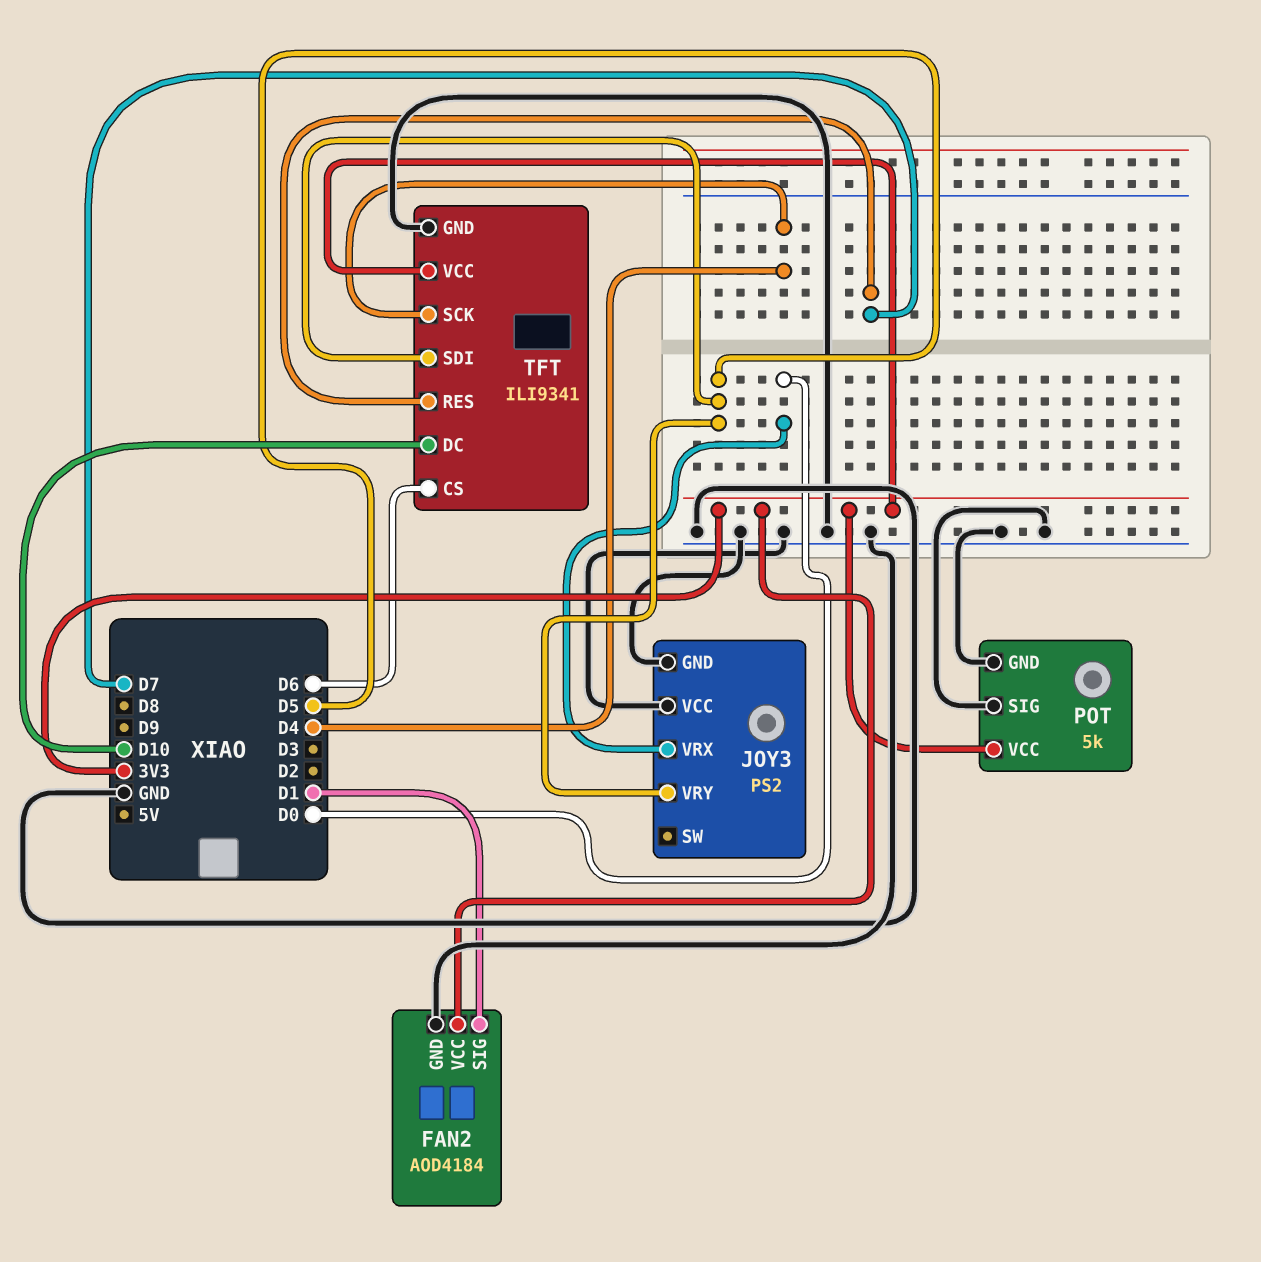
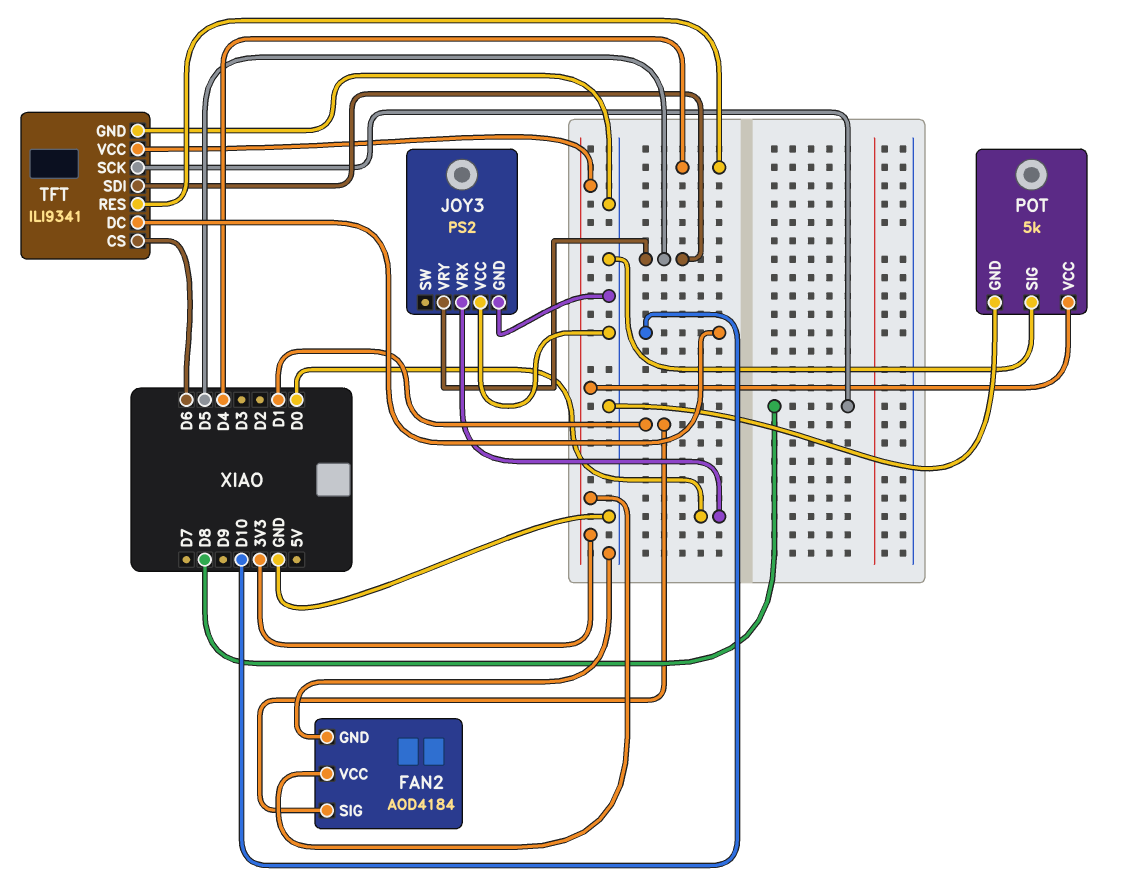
TFT pin RES: D7 -> D4
TFT pin SCK: D4 -> D8

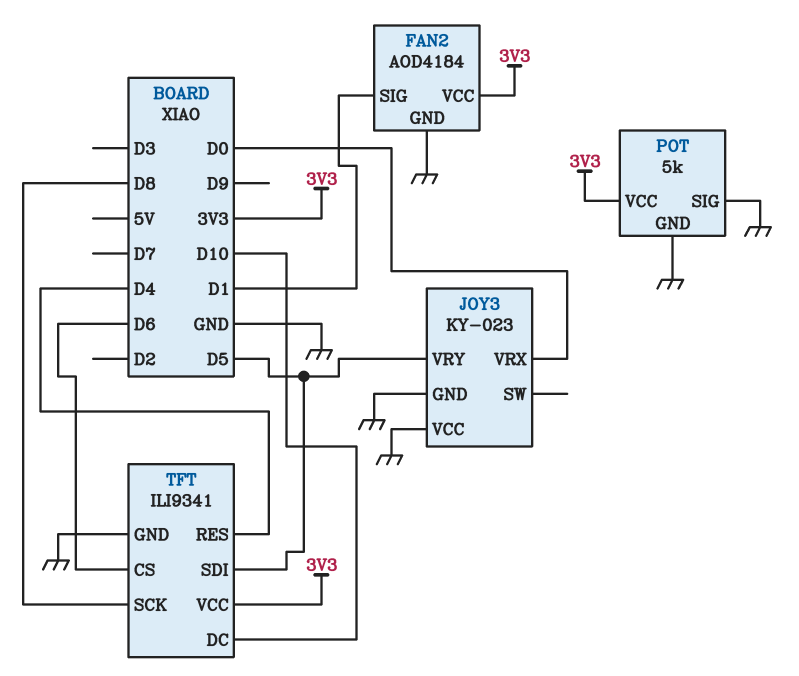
JOY3: PS2 -> KY-023

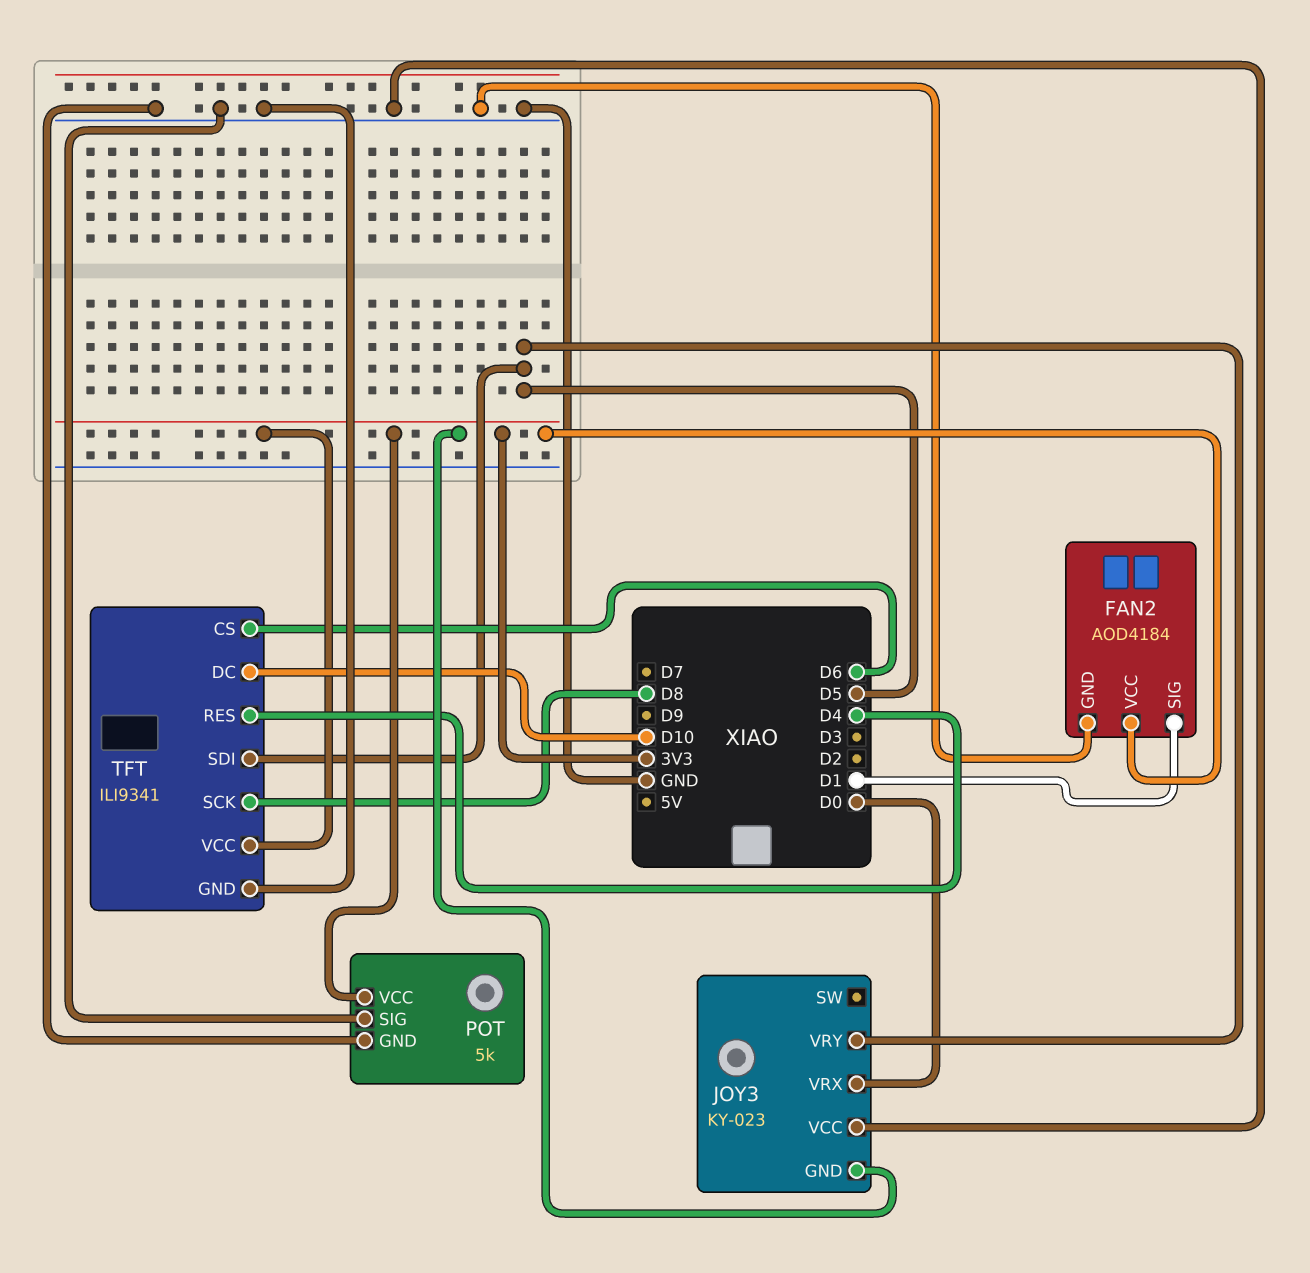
JOY3 pin GND: GND -> 3V3

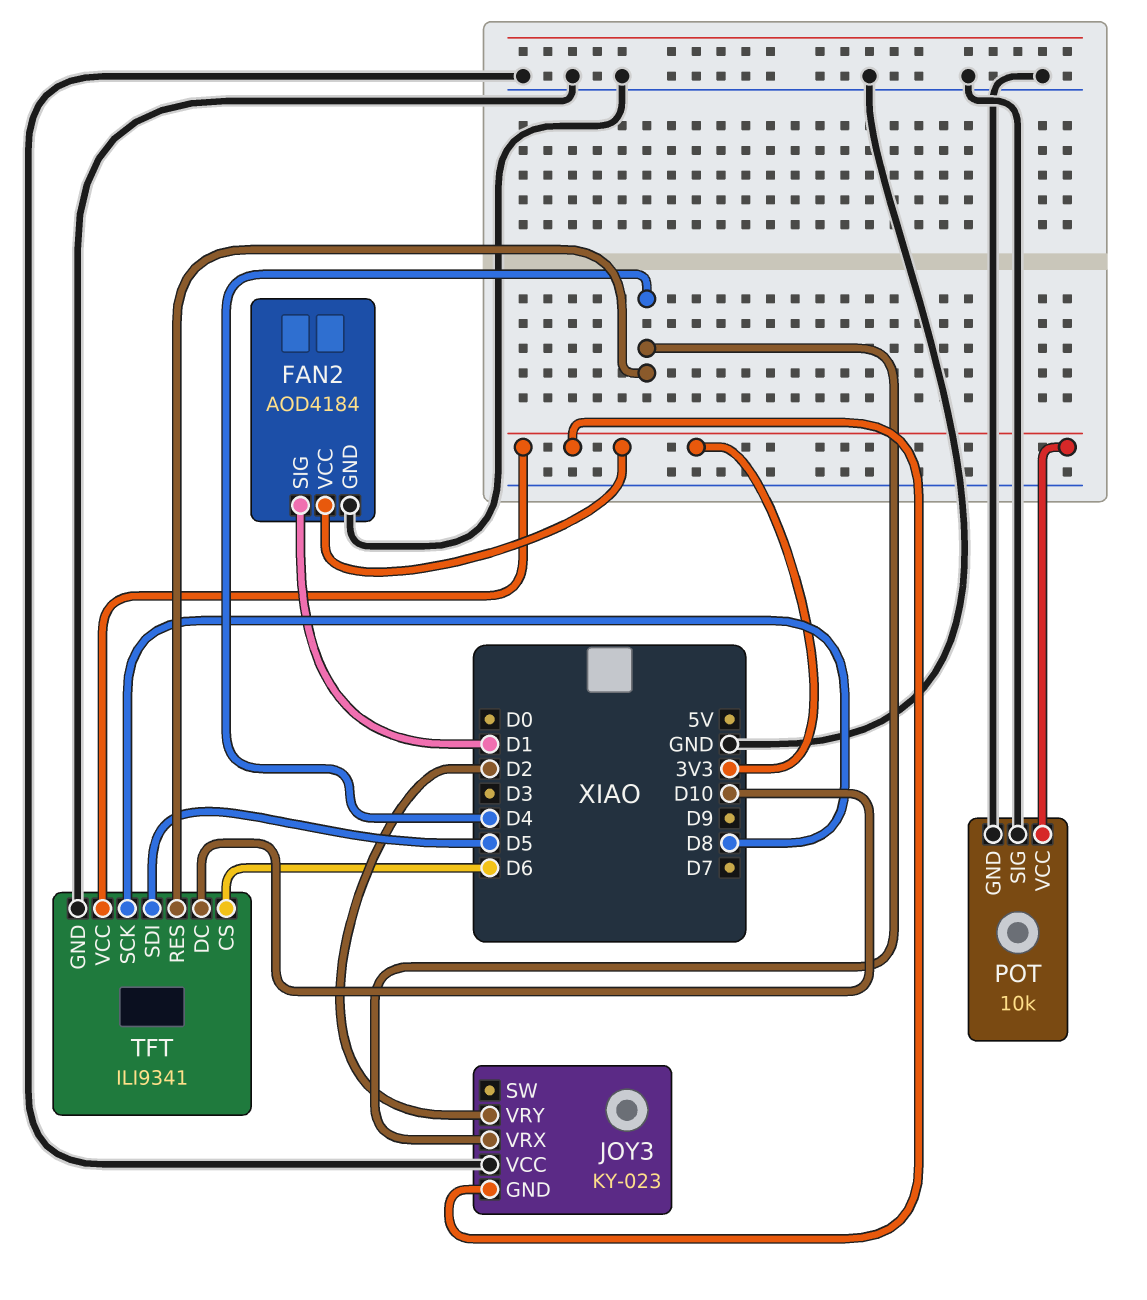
JOY3 pin VRX: D0 -> D4
JOY3 pin VRY: D5 -> D2
POT: 5k -> 10k

